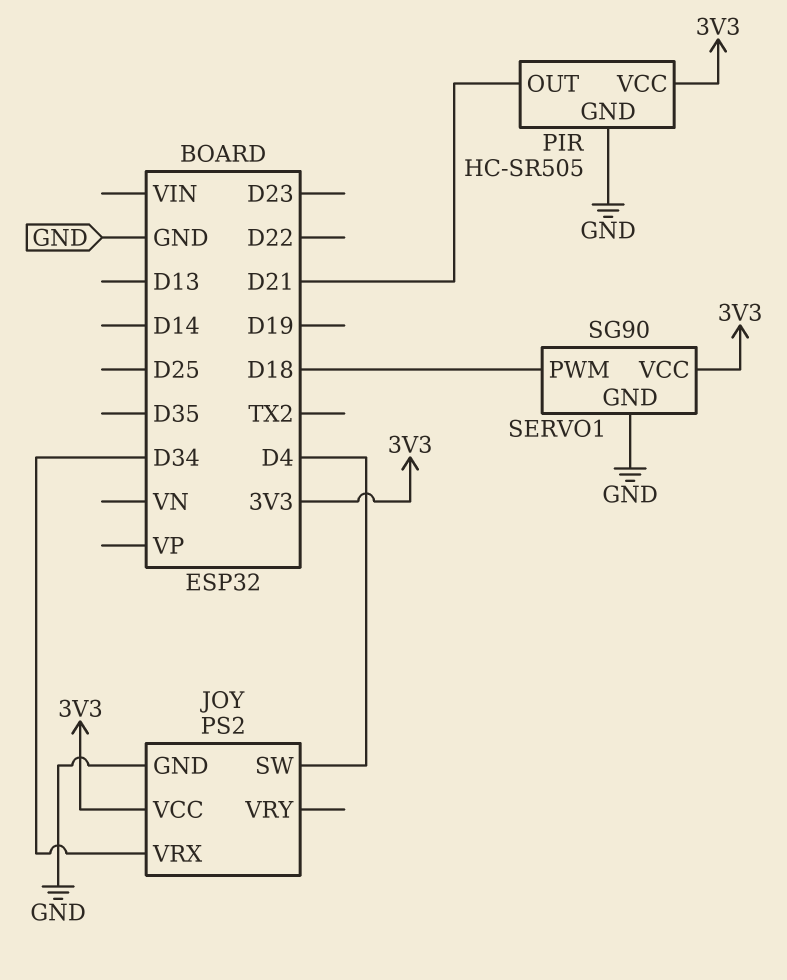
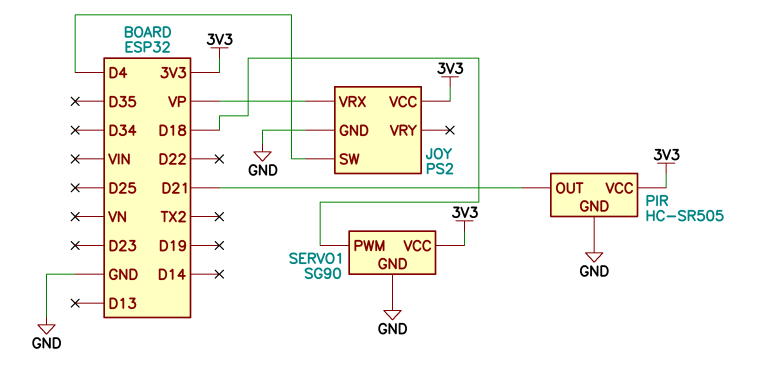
JOY pin VRX: D34 -> VP

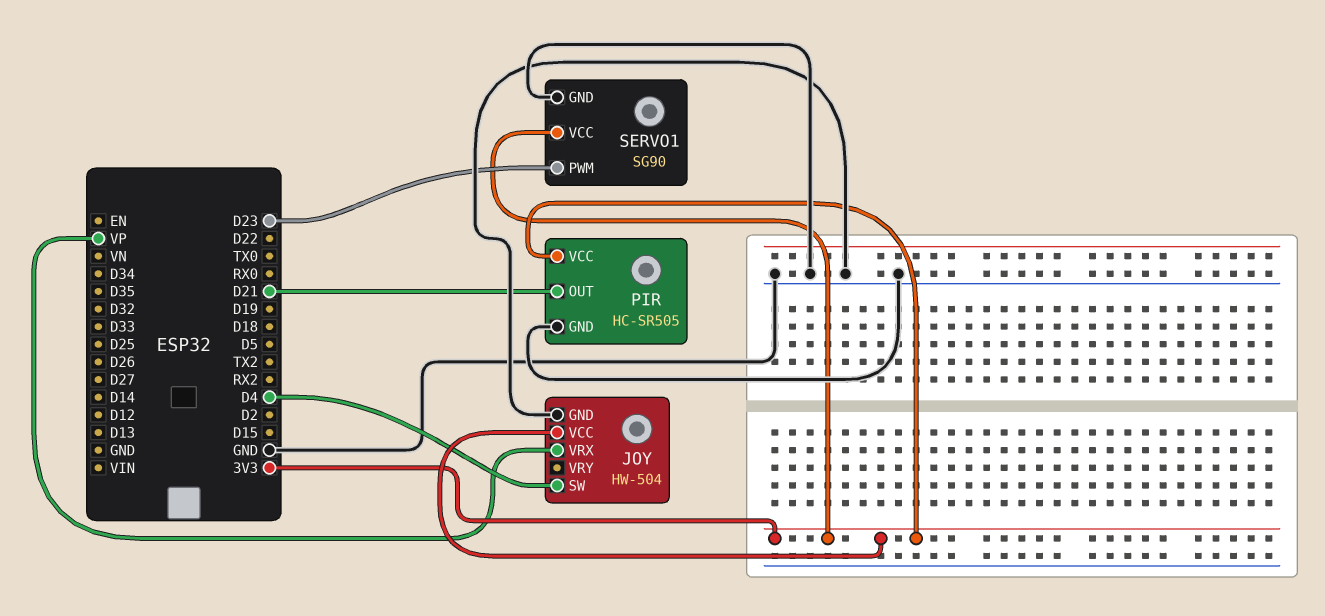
JOY: PS2 -> HW-504
SERVO1 pin PWM: D18 -> D23

